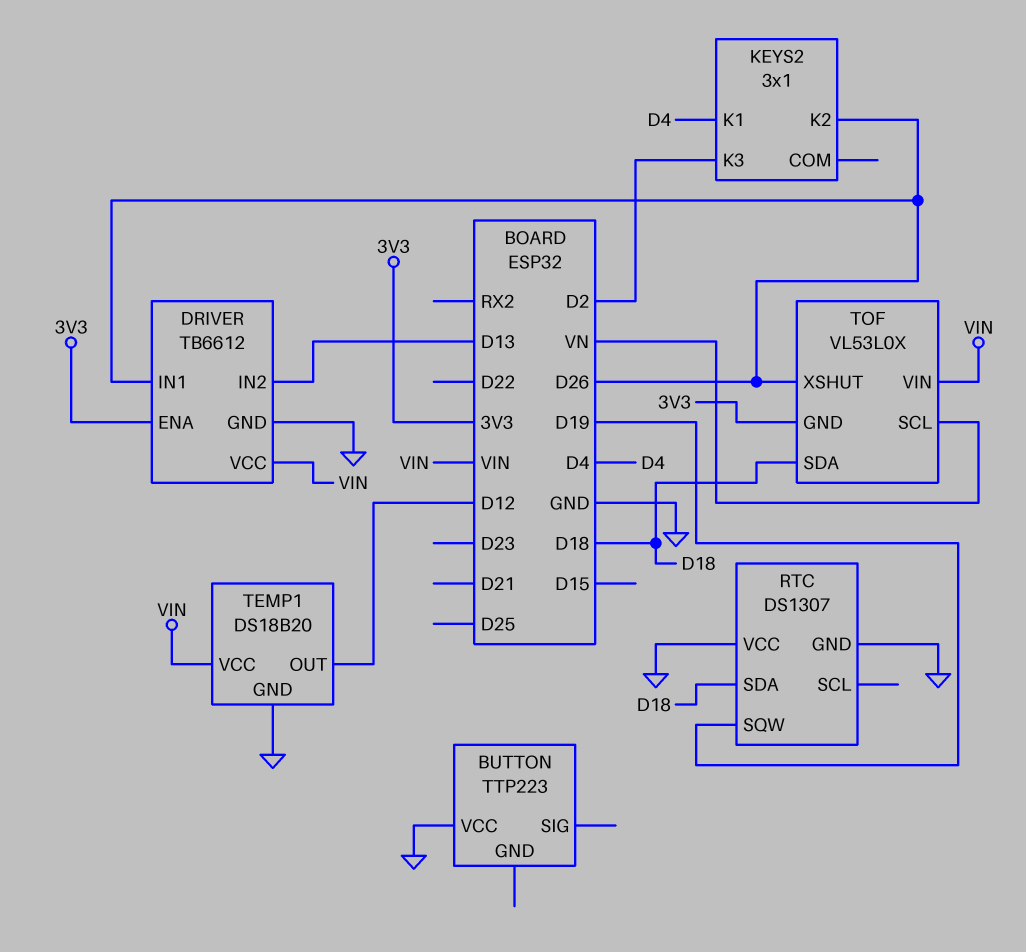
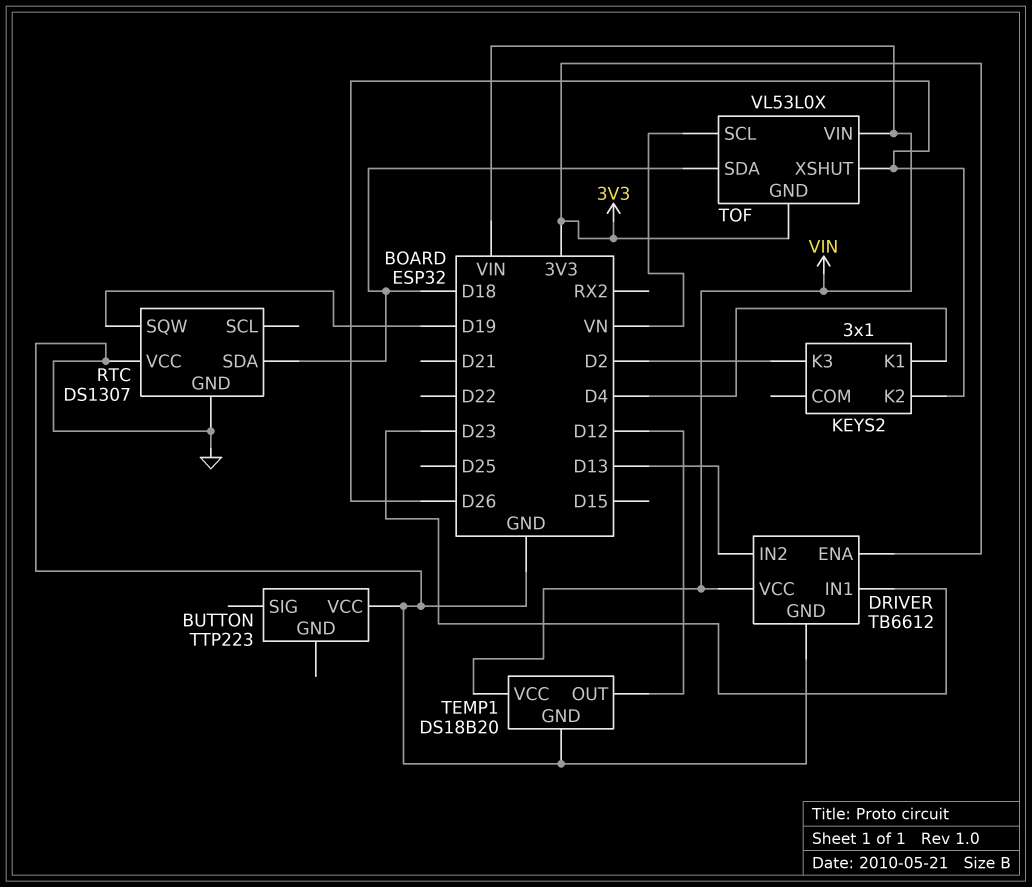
DRIVER pin IN1: D26 -> D23

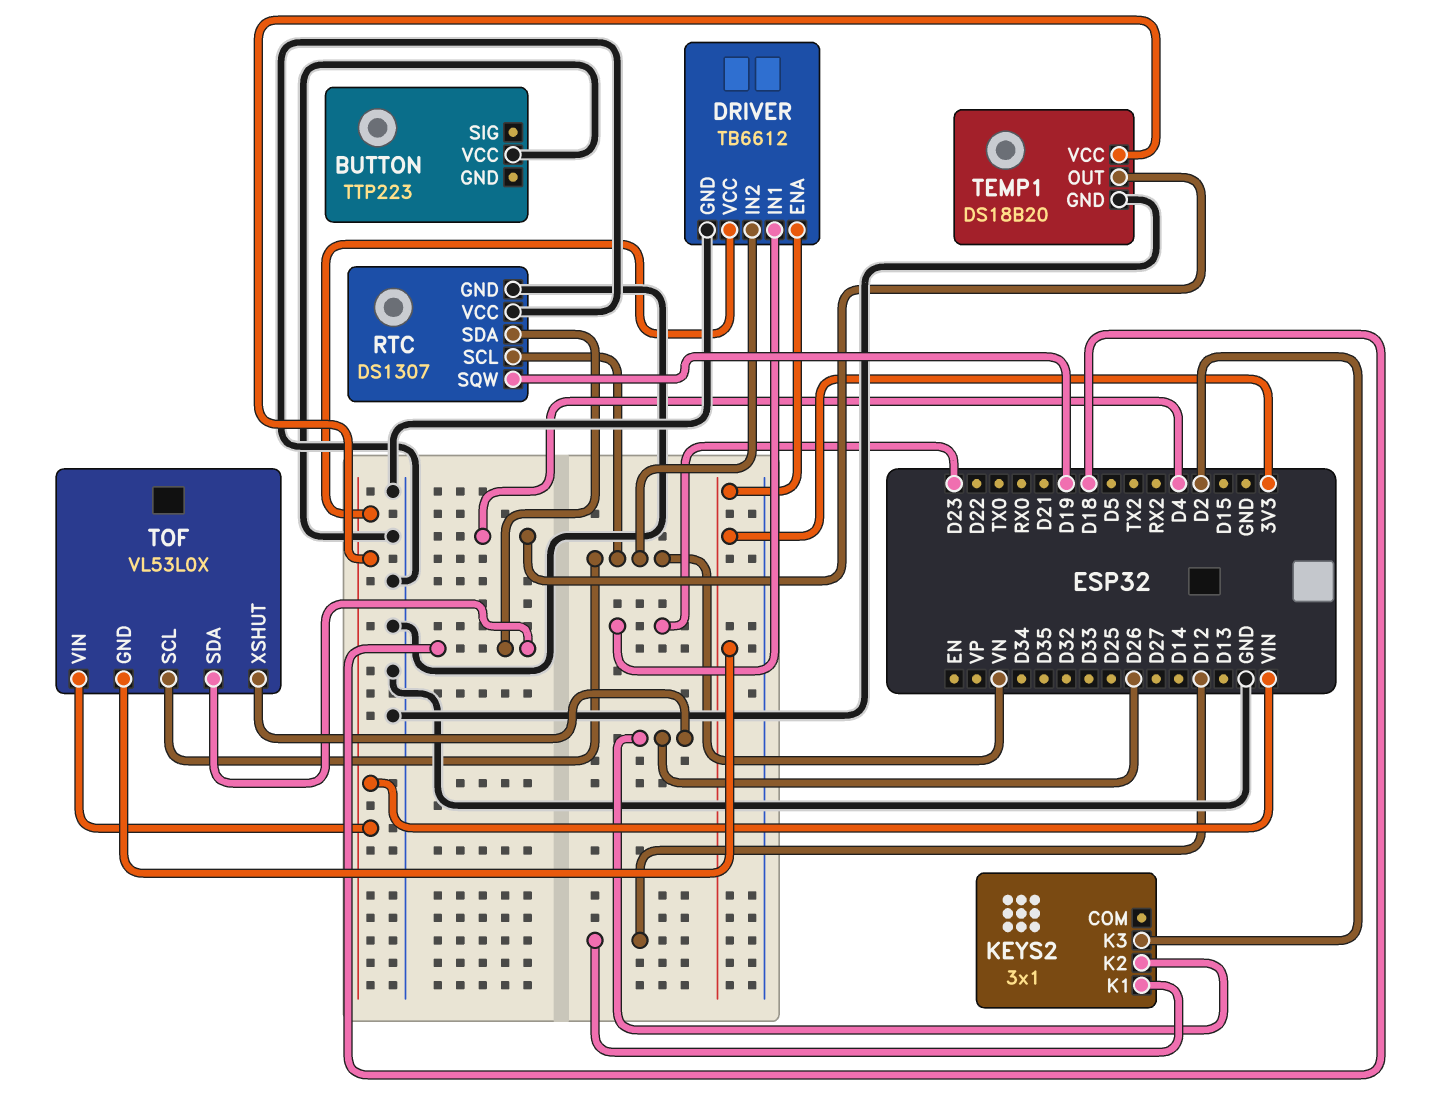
DRIVER pin IN2: D13 -> VN
KEYS2 pin K1: D4 -> D12
RTC pin SCL: none -> VN
TEMP1 pin OUT: D12 -> D4

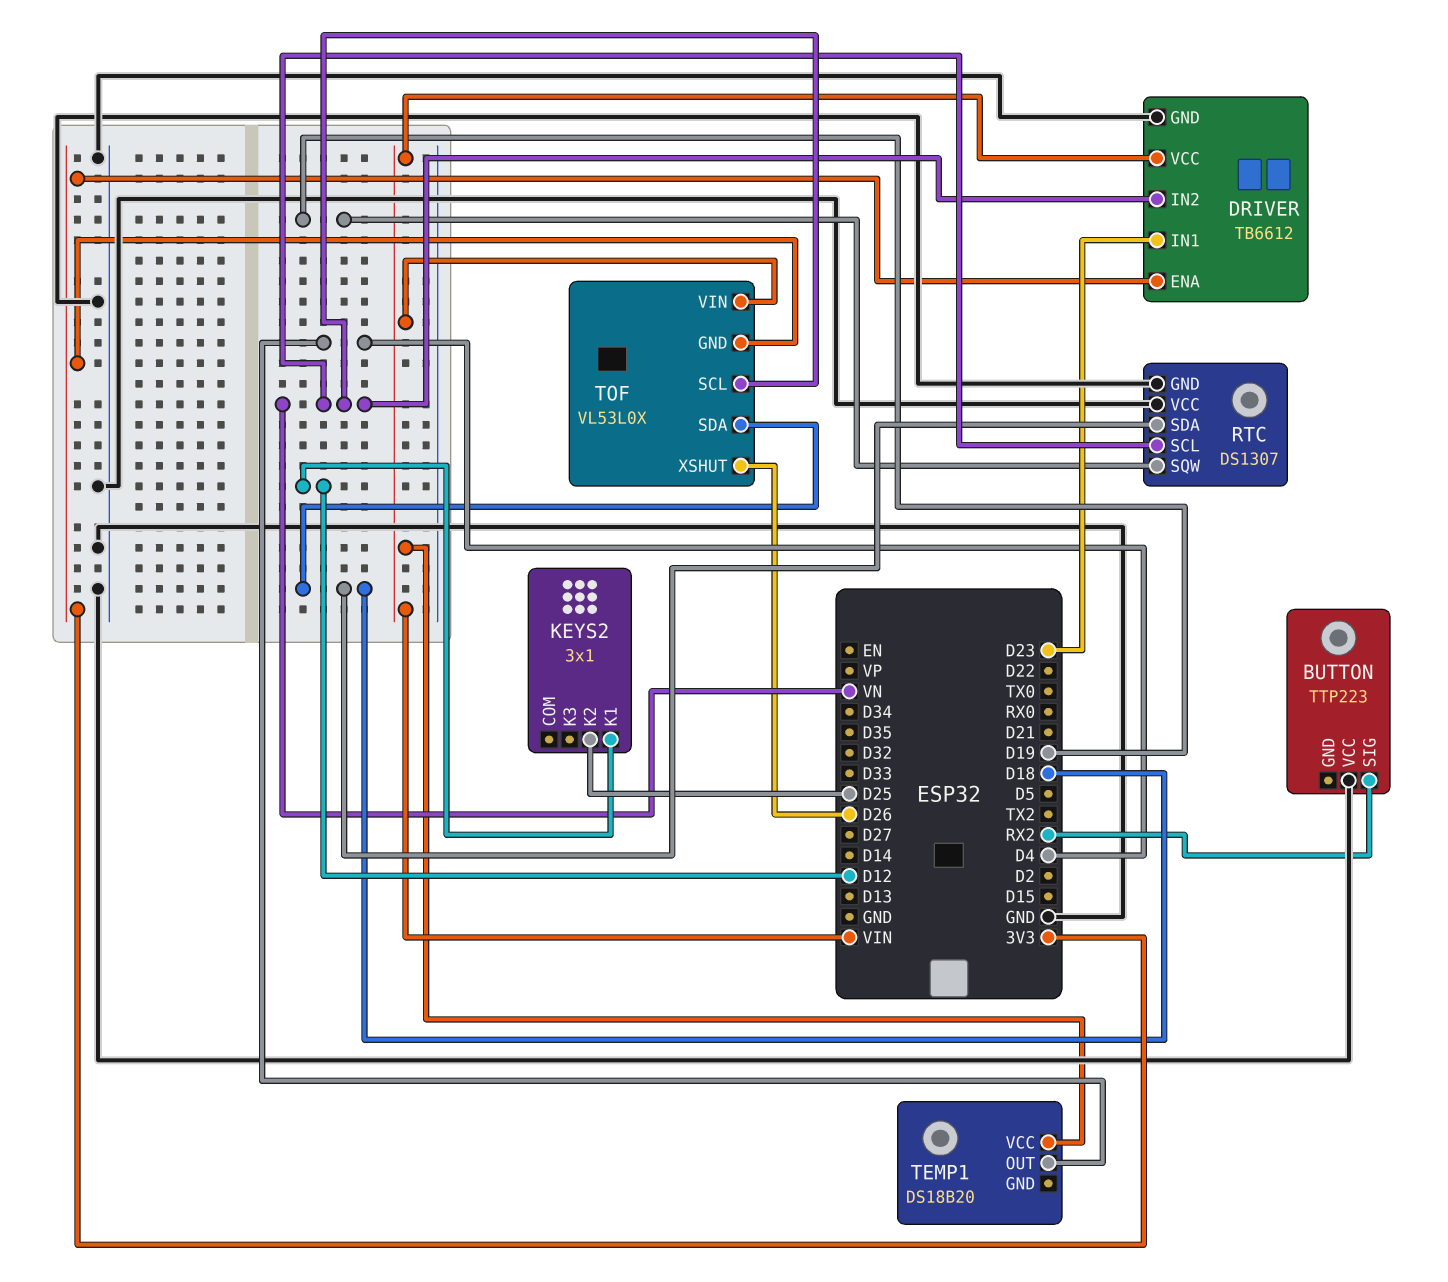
BUTTON pin SIG: none -> RX2
KEYS2 pin K2: D26 -> D25
KEYS2 pin K3: D2 -> none
TEMP1 pin GND: GND -> none

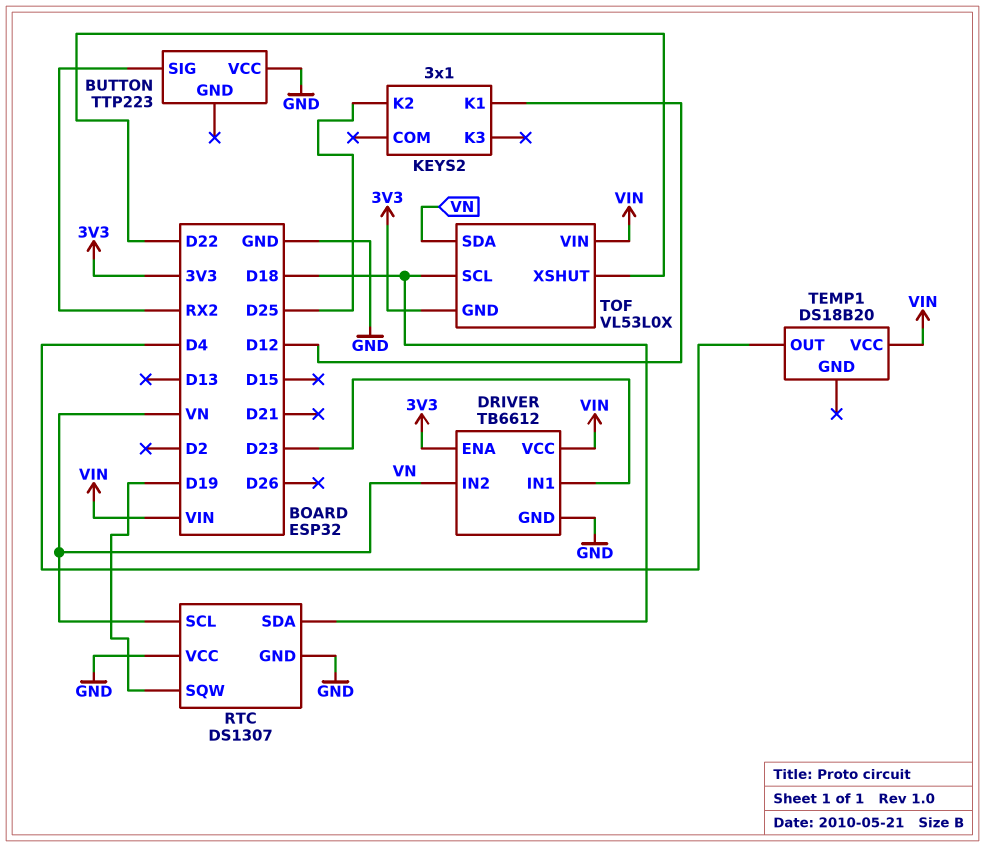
TOF pin SCL: VN -> D18
TOF pin SDA: D18 -> VN
TOF pin XSHUT: D26 -> D22

